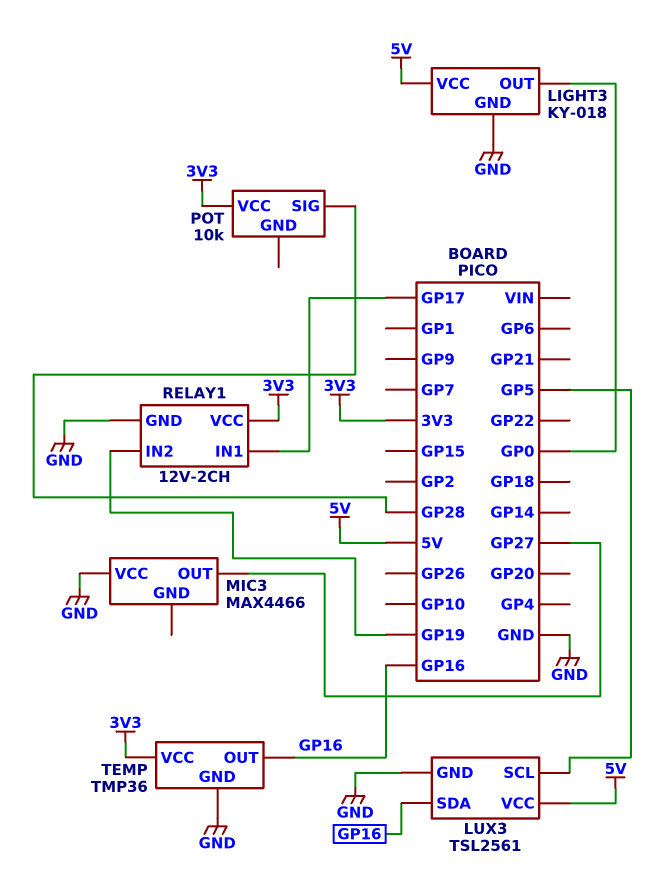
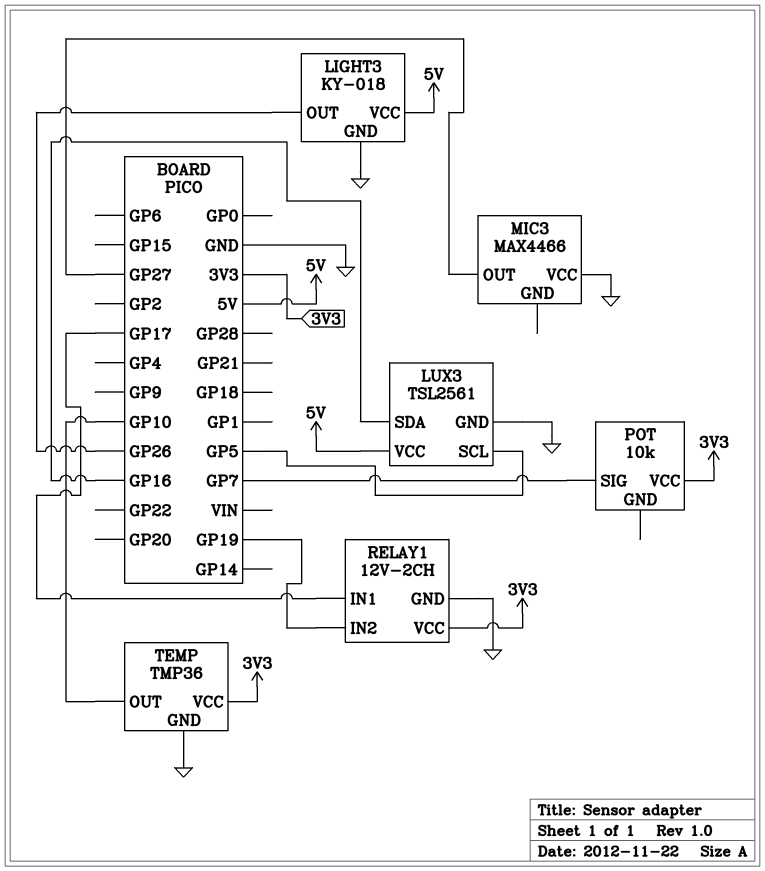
LIGHT3 pin OUT: GP0 -> GP26
POT pin SIG: GP28 -> GP7
TEMP pin OUT: GP16 -> GP10

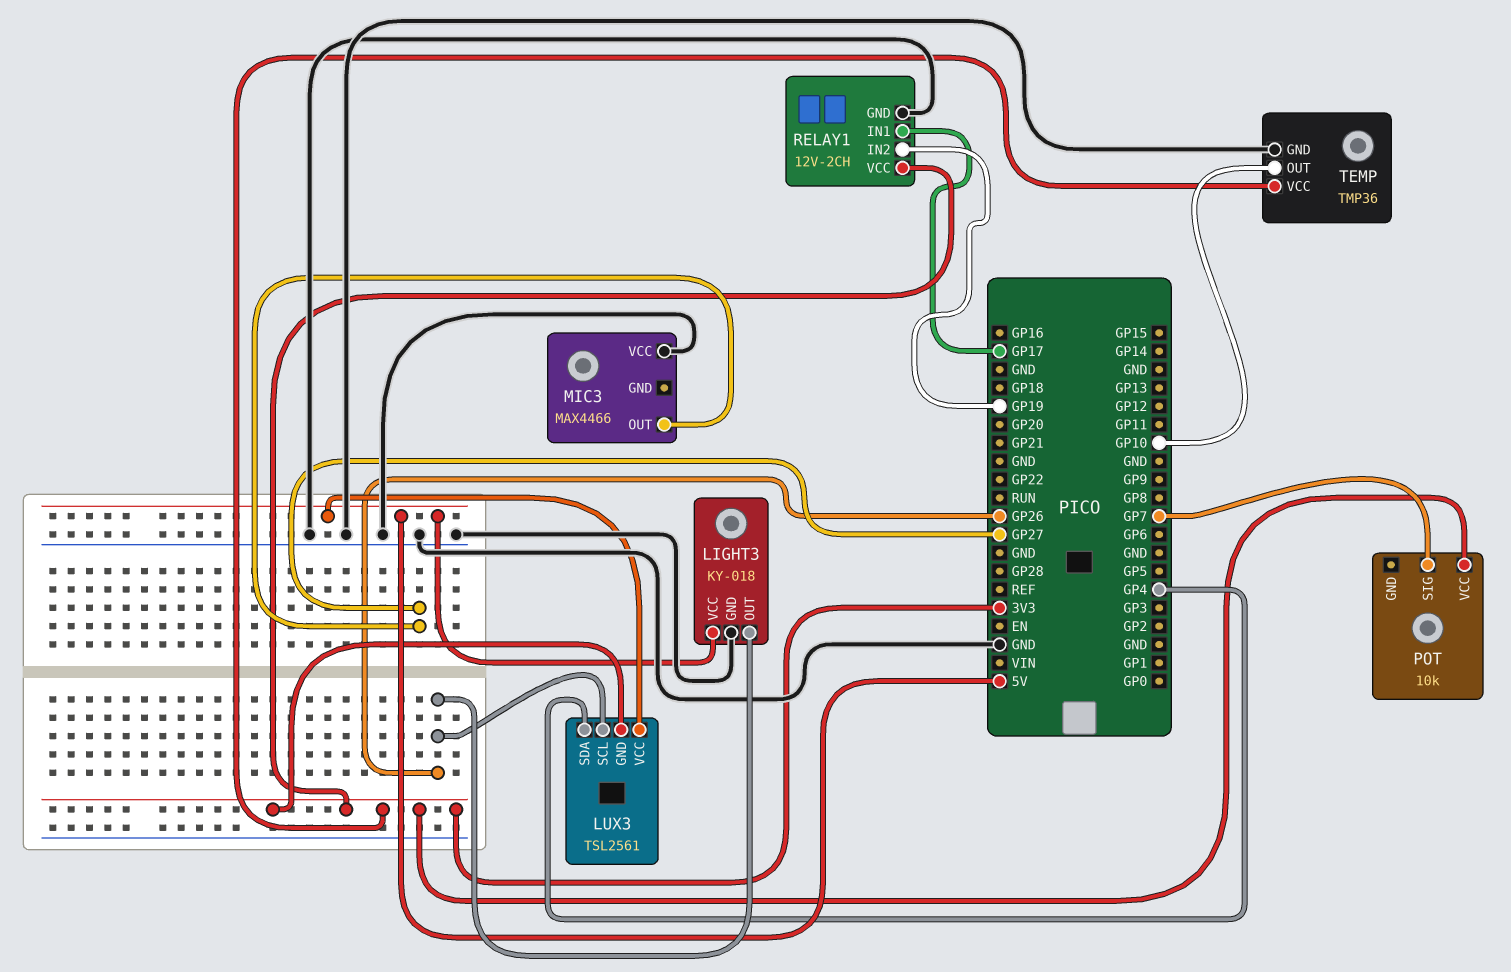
LUX3 pin GND: GND -> 3V3
LUX3 pin SCL: GP5 -> GP26
LUX3 pin SDA: GP16 -> GP4

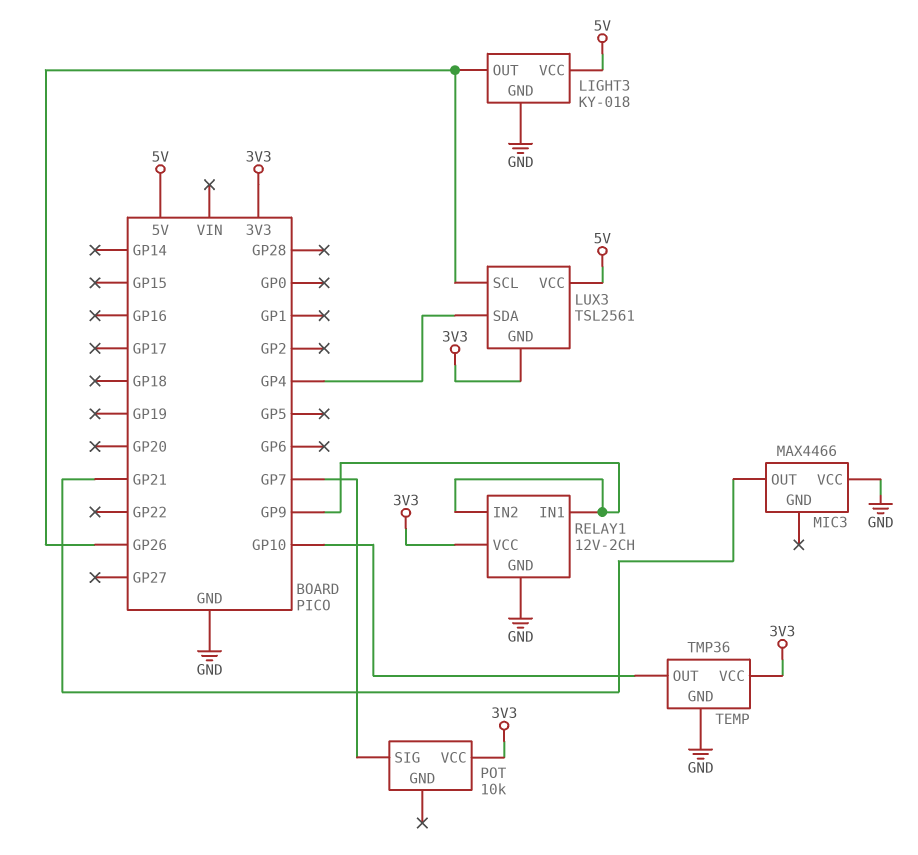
MIC3 pin OUT: GP27 -> GP21
RELAY1 pin IN1: GP17 -> GP9
RELAY1 pin IN2: GP19 -> GP9

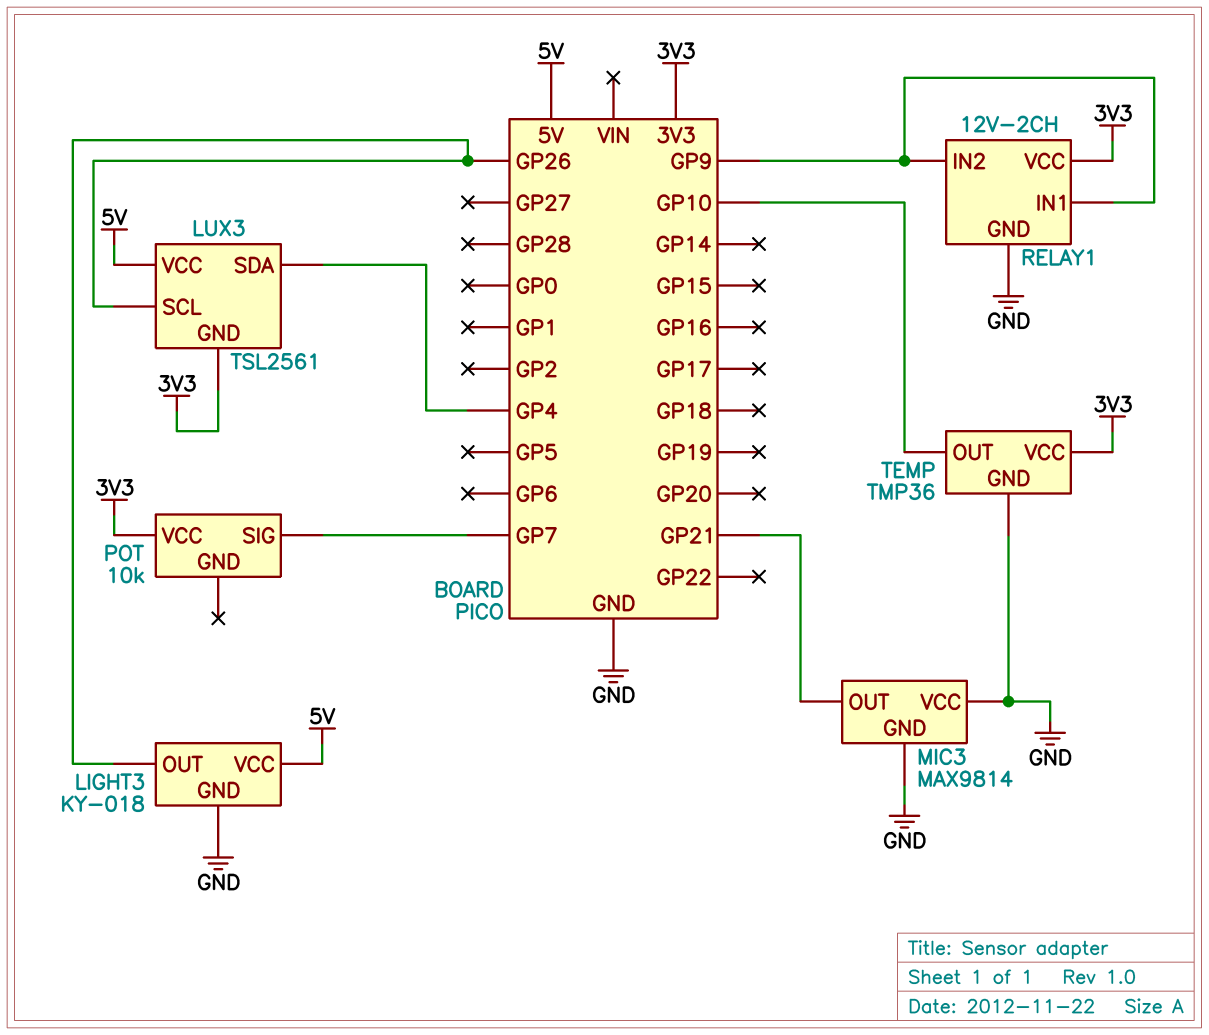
MIC3: MAX4466 -> MAX9814
MIC3 pin GND: none -> GND

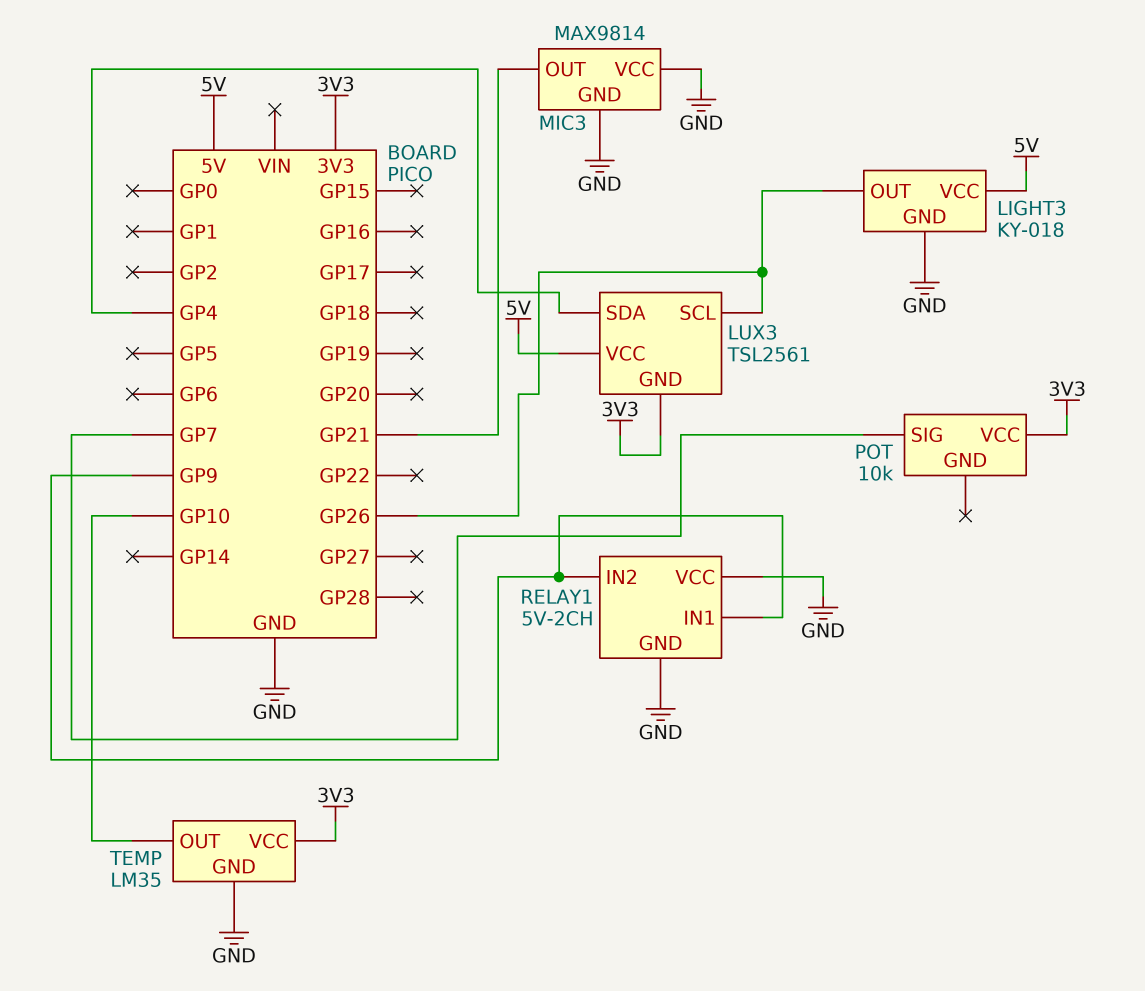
RELAY1: 12V-2CH -> 5V-2CH
RELAY1 pin VCC: 3V3 -> GND
TEMP: TMP36 -> LM35

